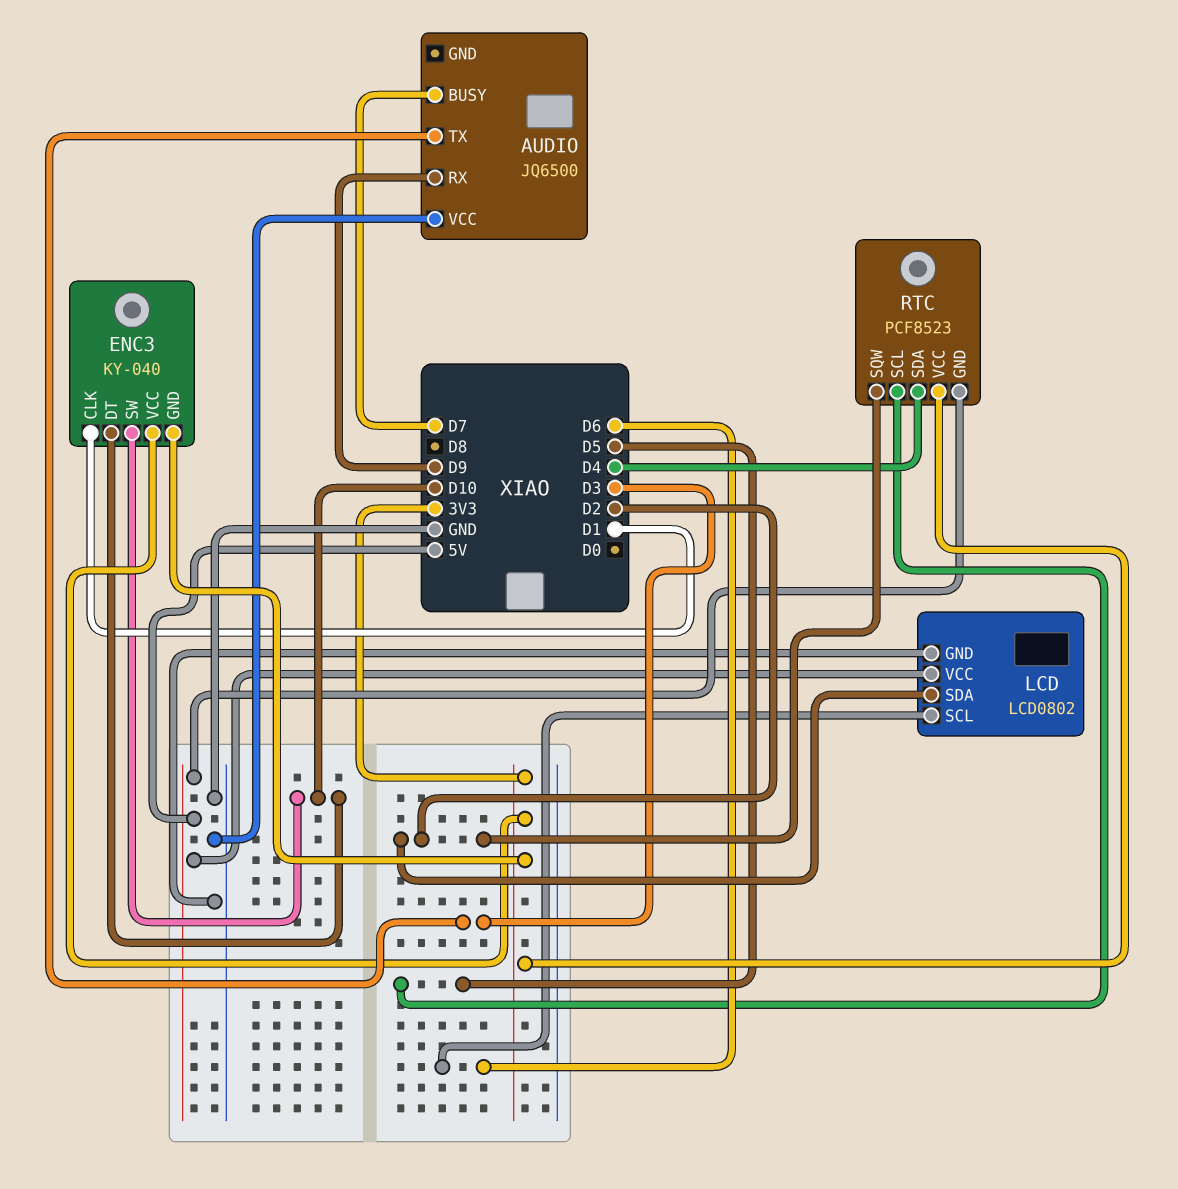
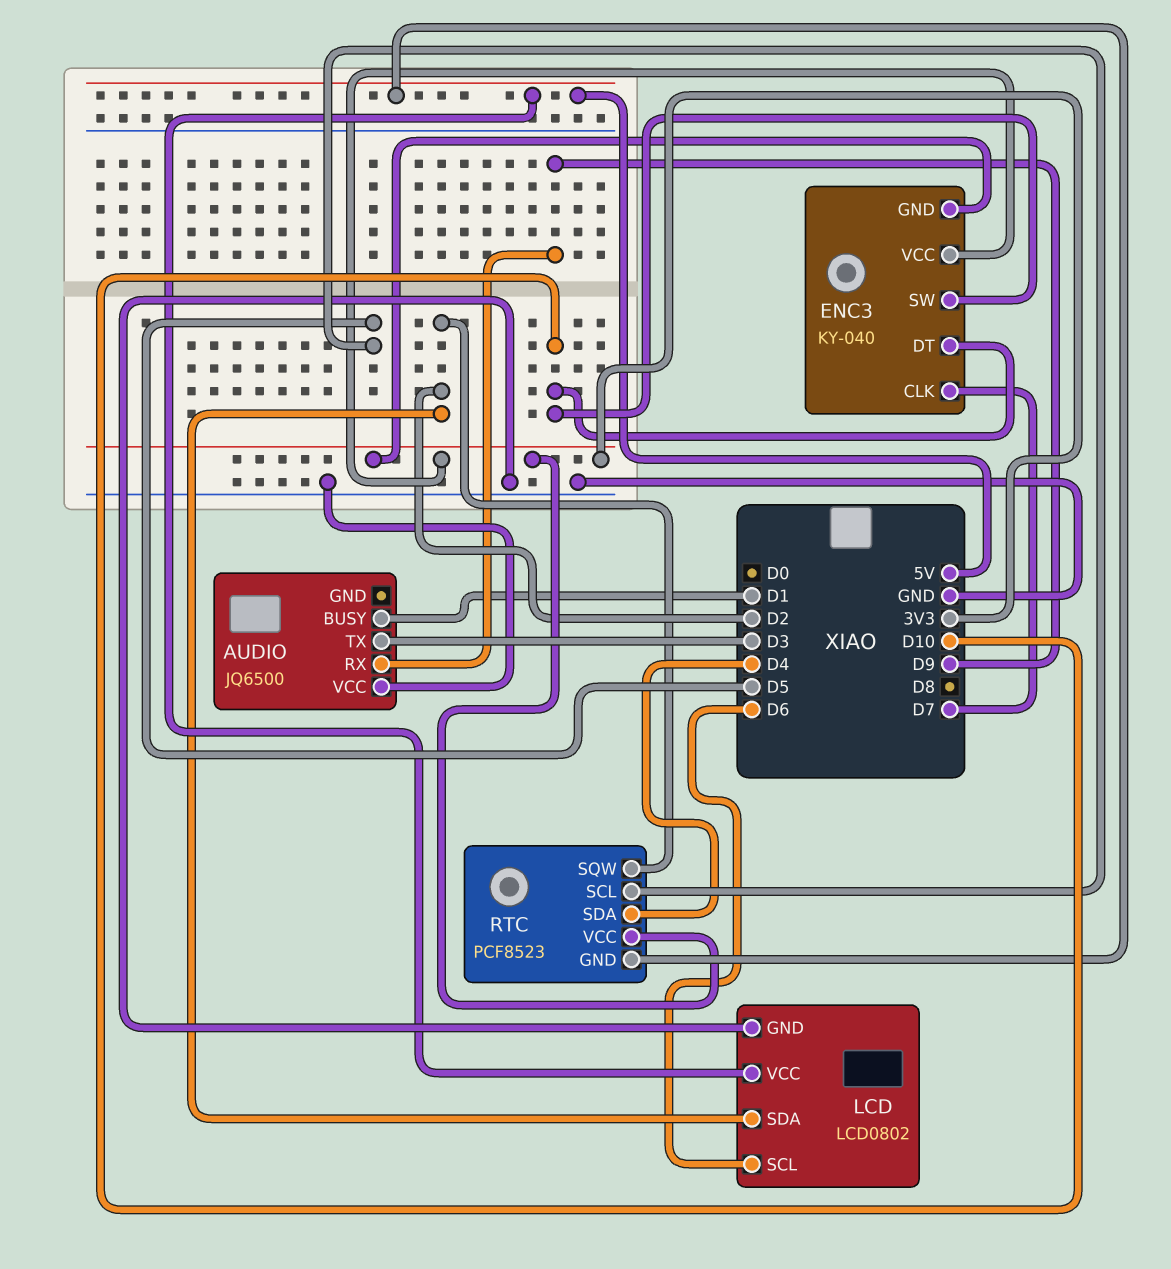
AUDIO pin BUSY: D7 -> D1
ENC3 pin CLK: D1 -> D7

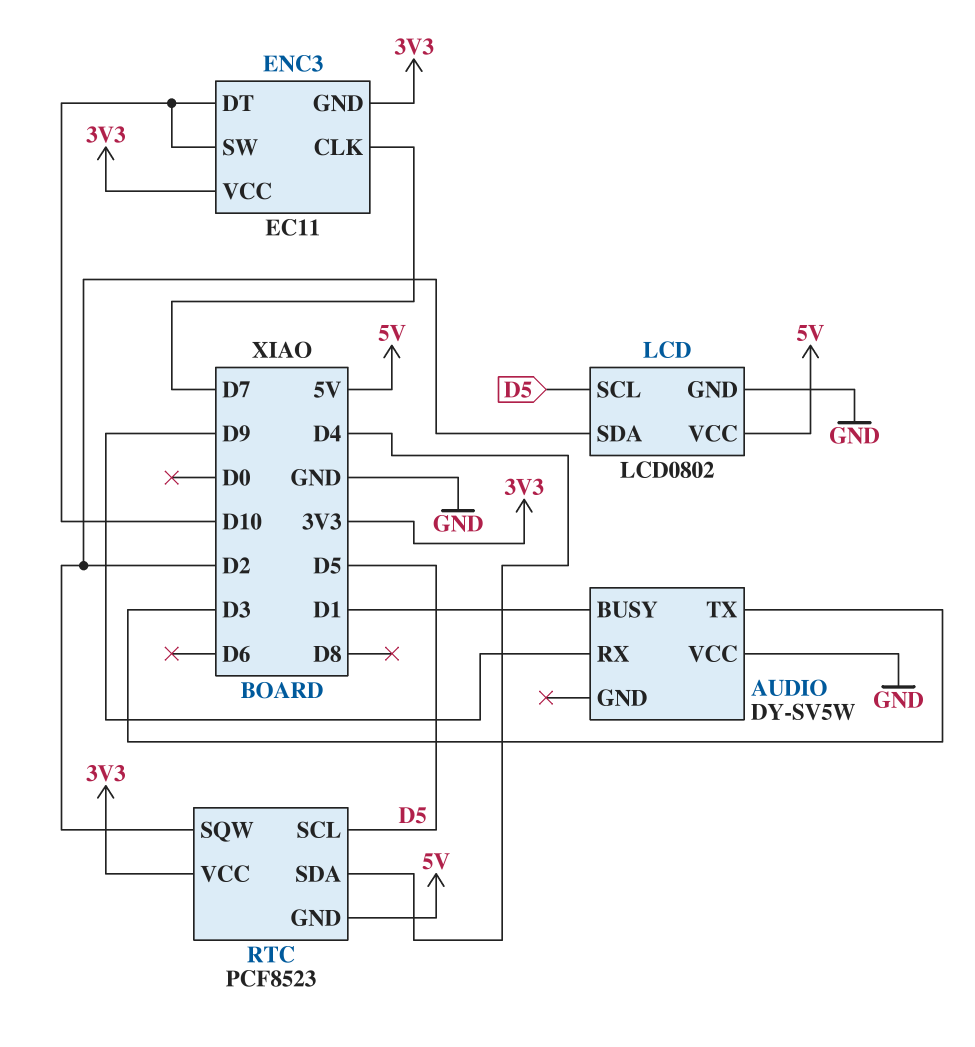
AUDIO: JQ6500 -> DY-SV5W
ENC3: KY-040 -> EC11
LCD pin SCL: D6 -> D5

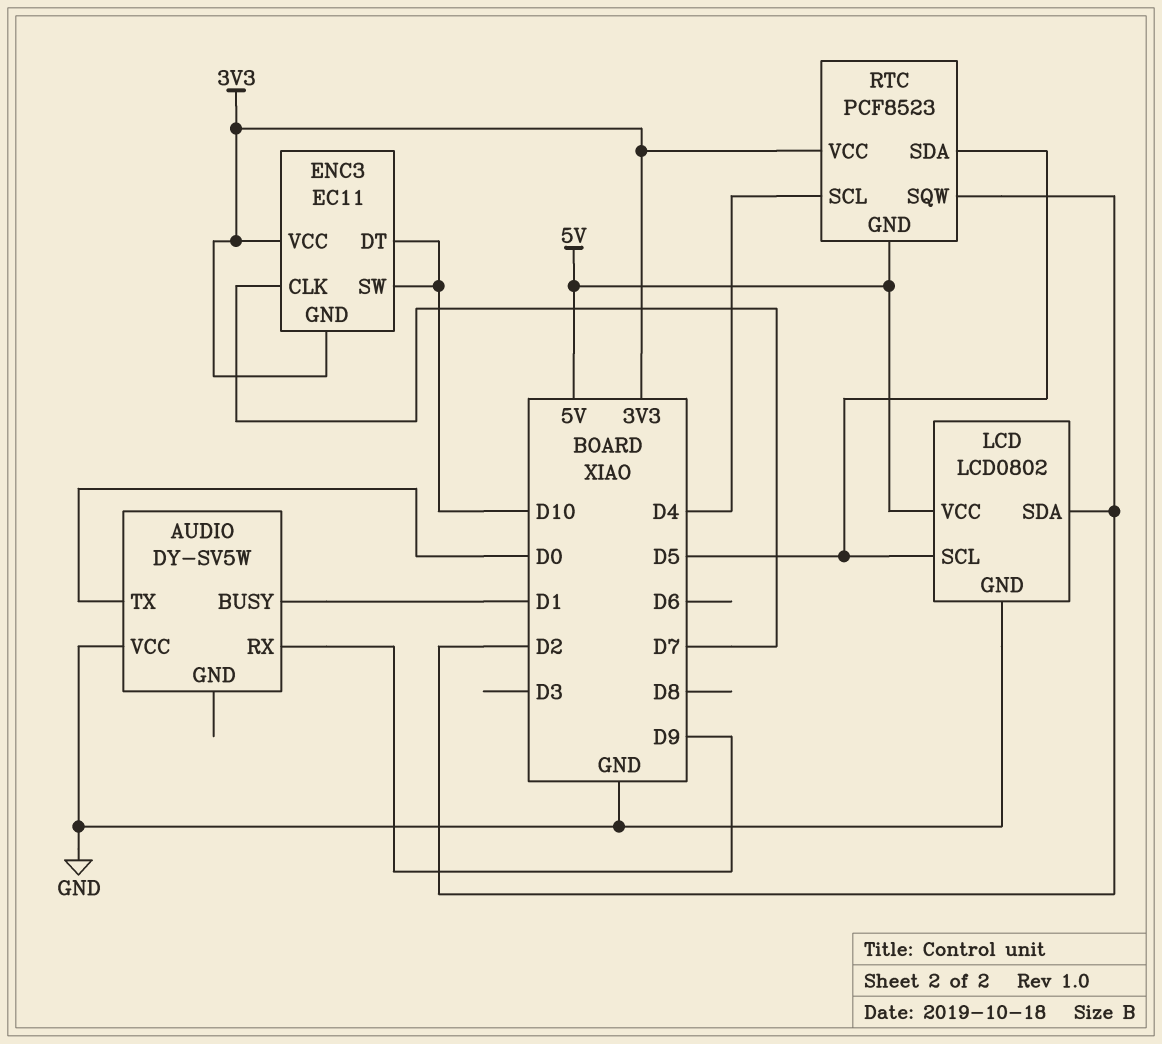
AUDIO pin TX: D3 -> D0
RTC pin SCL: D5 -> D4
RTC pin SDA: D4 -> D5

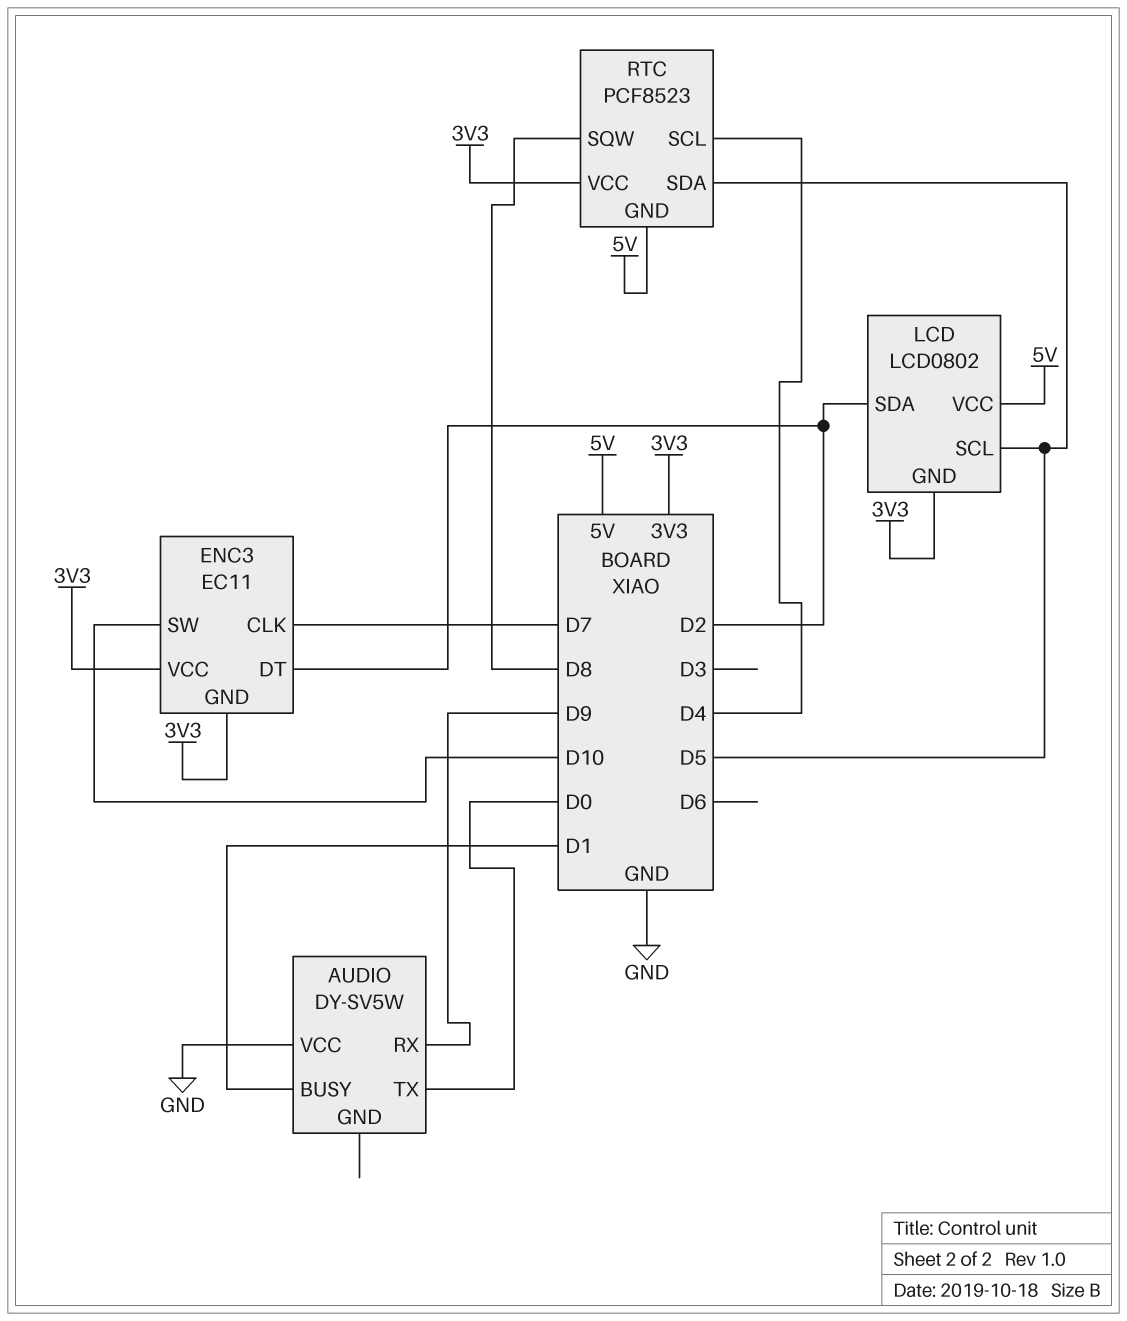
ENC3 pin DT: D10 -> D2
LCD pin GND: GND -> 3V3
RTC pin SQW: D2 -> D8

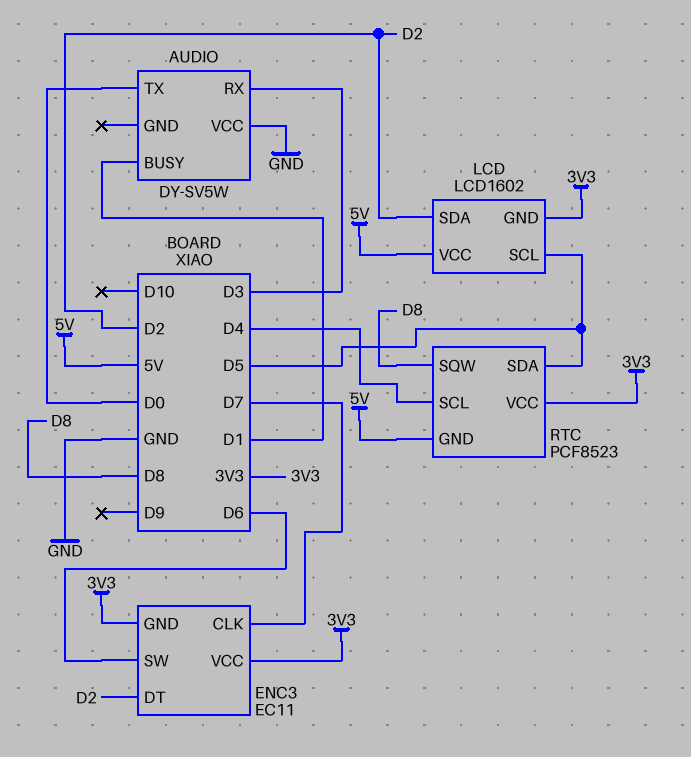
AUDIO pin RX: D9 -> D3
ENC3 pin SW: D10 -> D6
LCD: LCD0802 -> LCD1602

